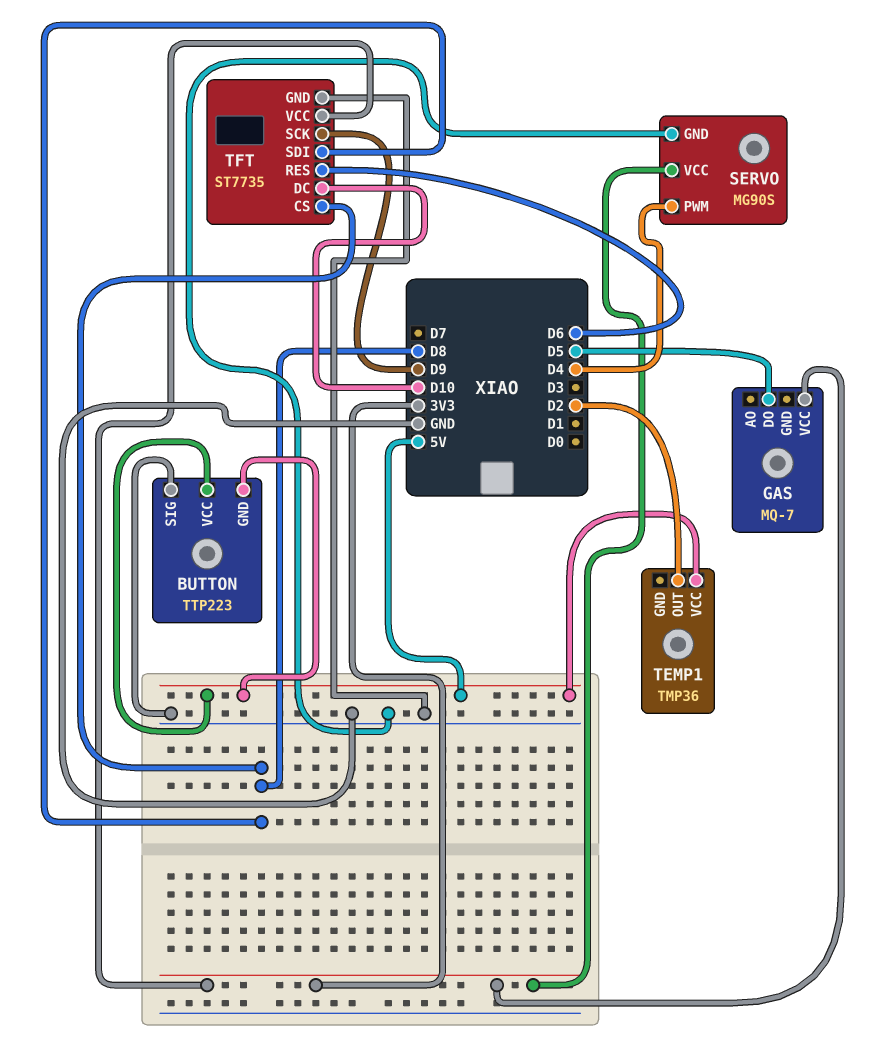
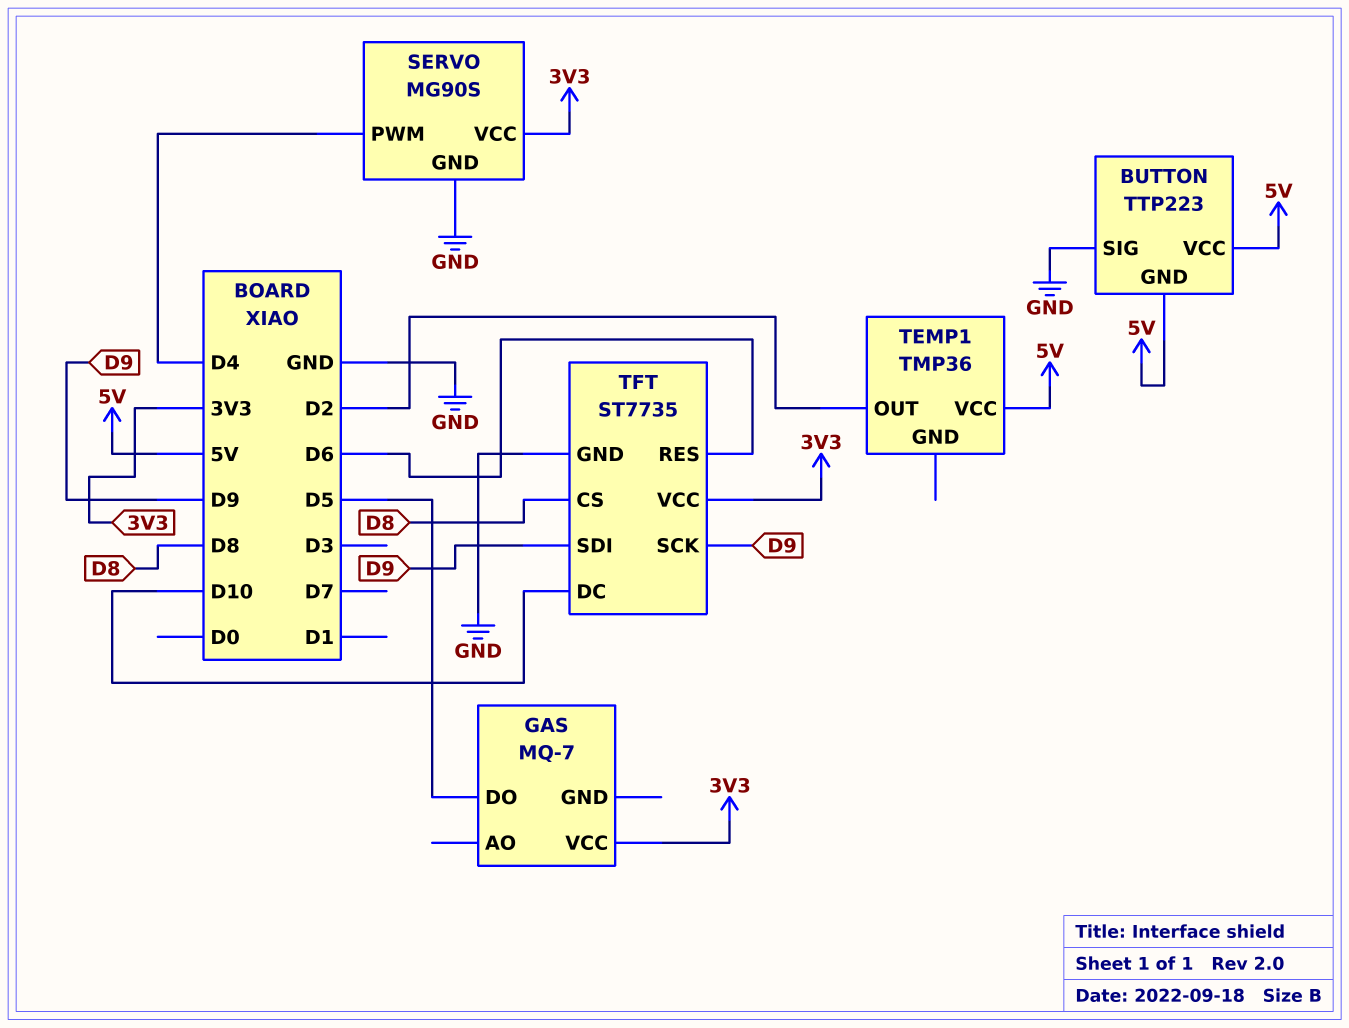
TFT pin SDI: D8 -> D9

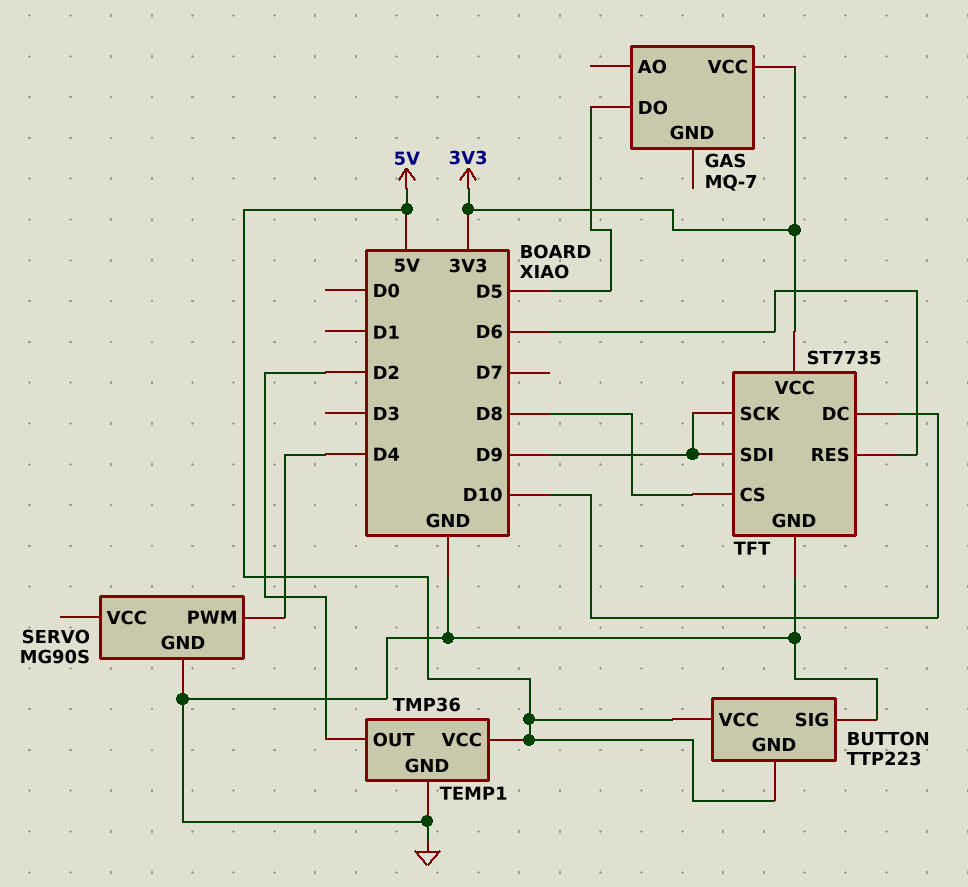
SERVO pin VCC: 3V3 -> none
TEMP1 pin GND: none -> GND

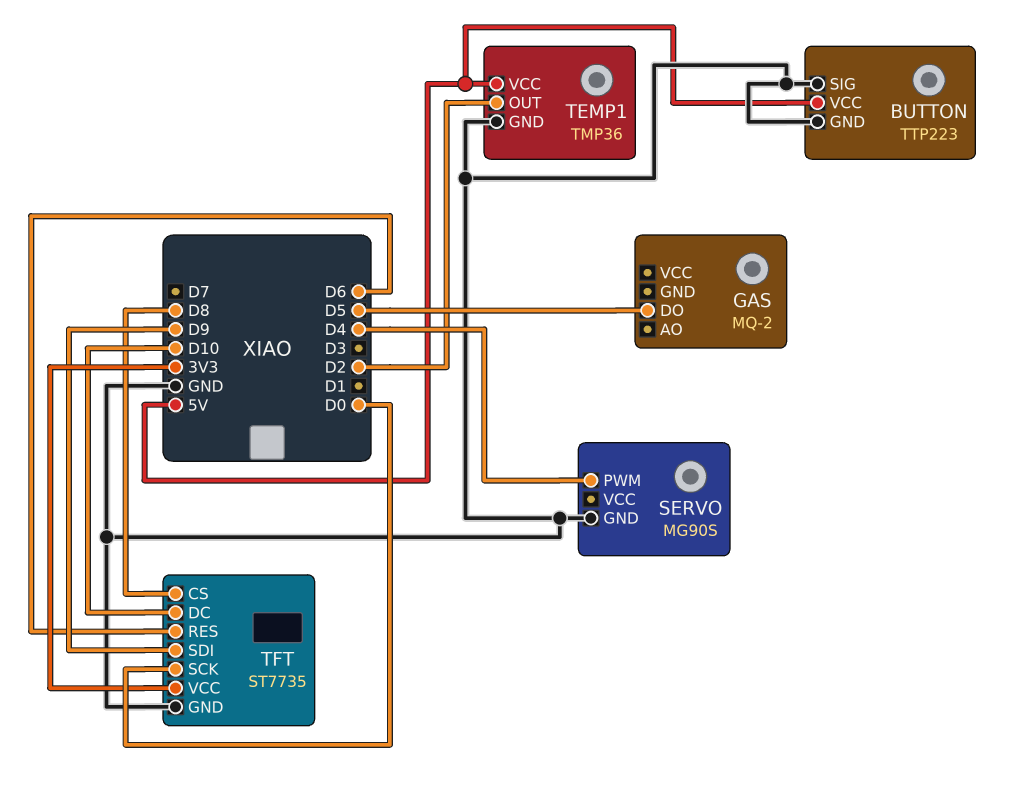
BUTTON pin GND: 5V -> GND
GAS: MQ-7 -> MQ-2
GAS pin VCC: 3V3 -> none
TFT pin SCK: D9 -> D0

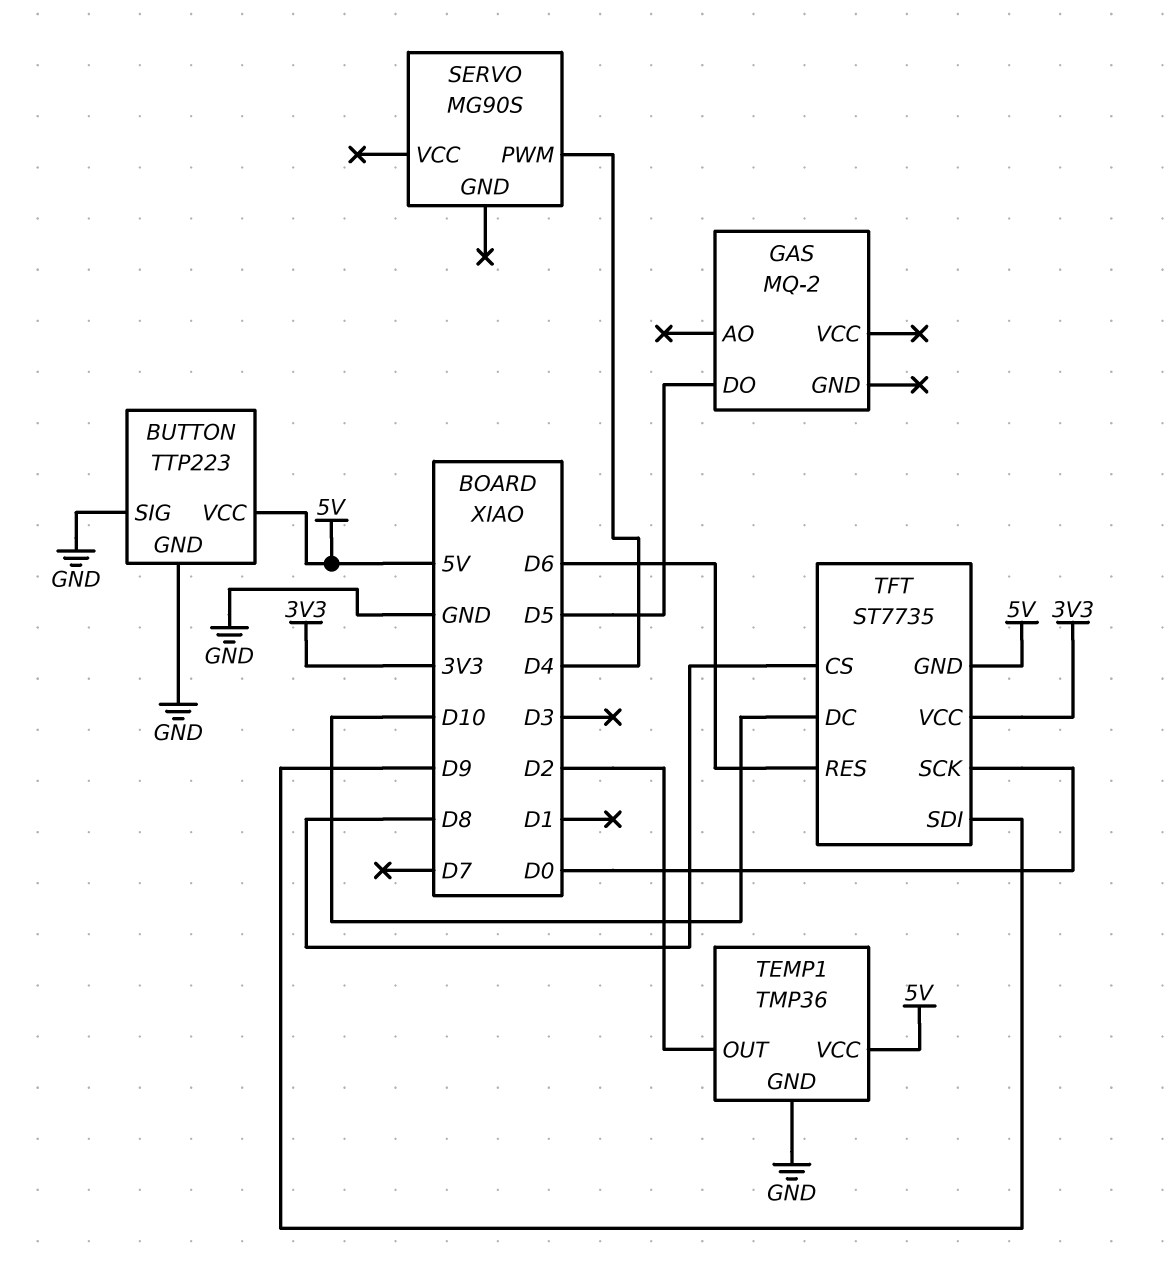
SERVO pin GND: GND -> none
TFT pin GND: GND -> 5V

